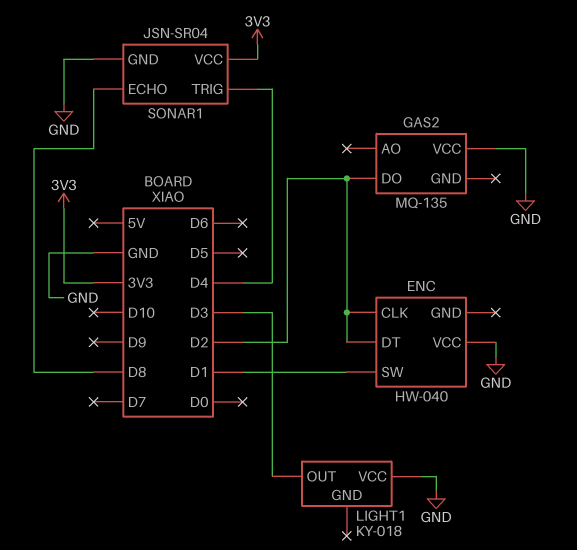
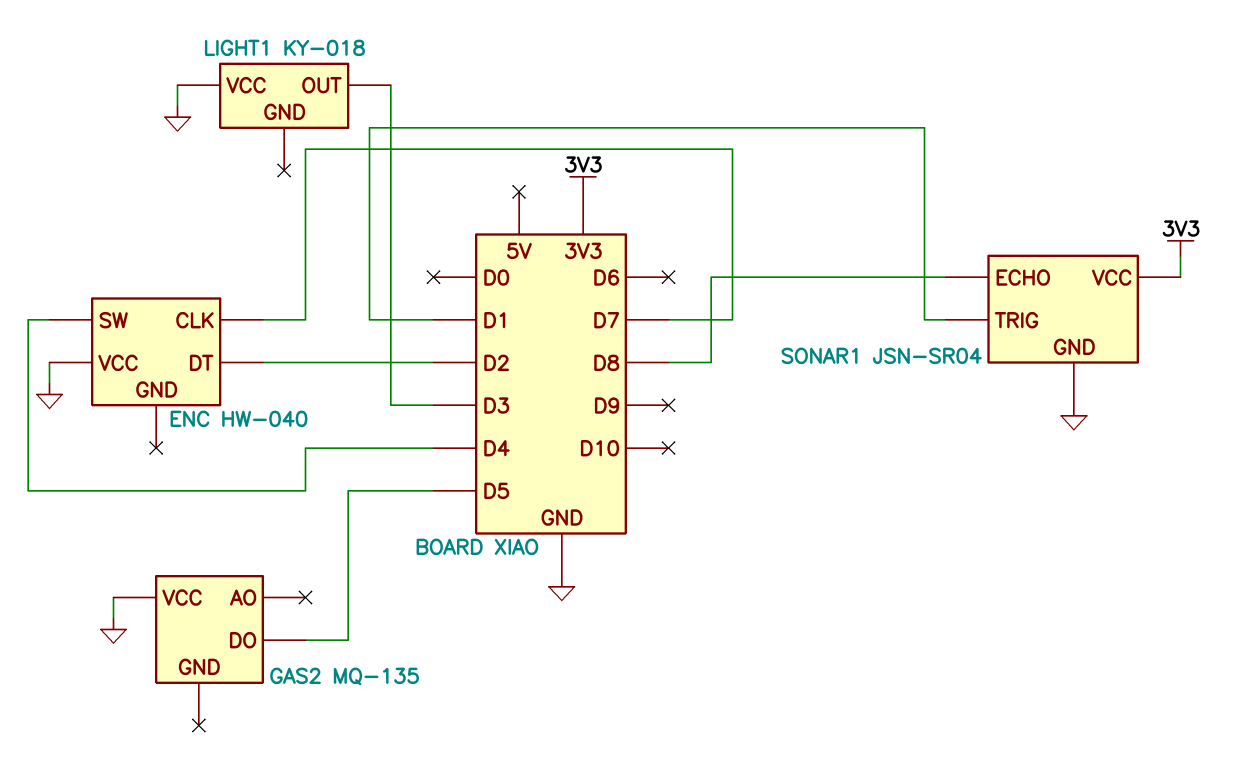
ENC pin CLK: D2 -> D7
ENC pin SW: D1 -> D4
GAS2 pin DO: D2 -> D5
SONAR1 pin TRIG: D4 -> D1

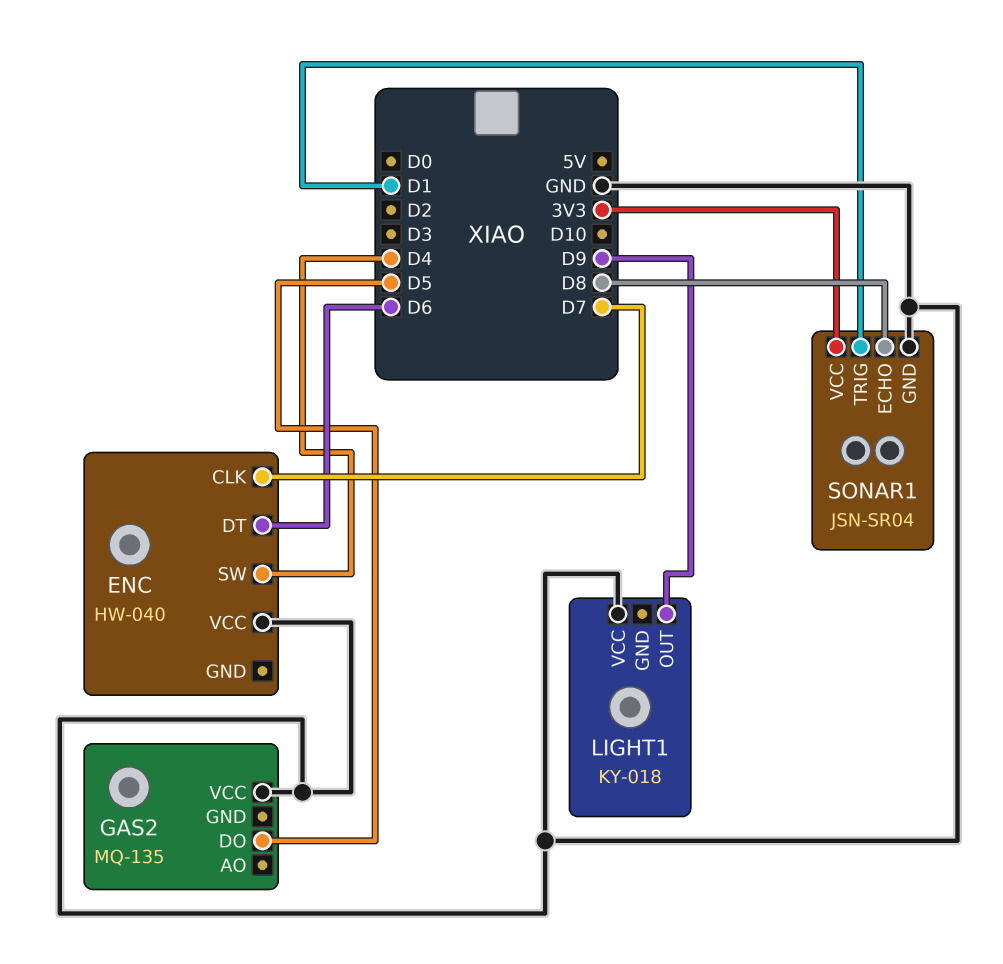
ENC pin DT: D2 -> D6
LIGHT1 pin OUT: D3 -> D9

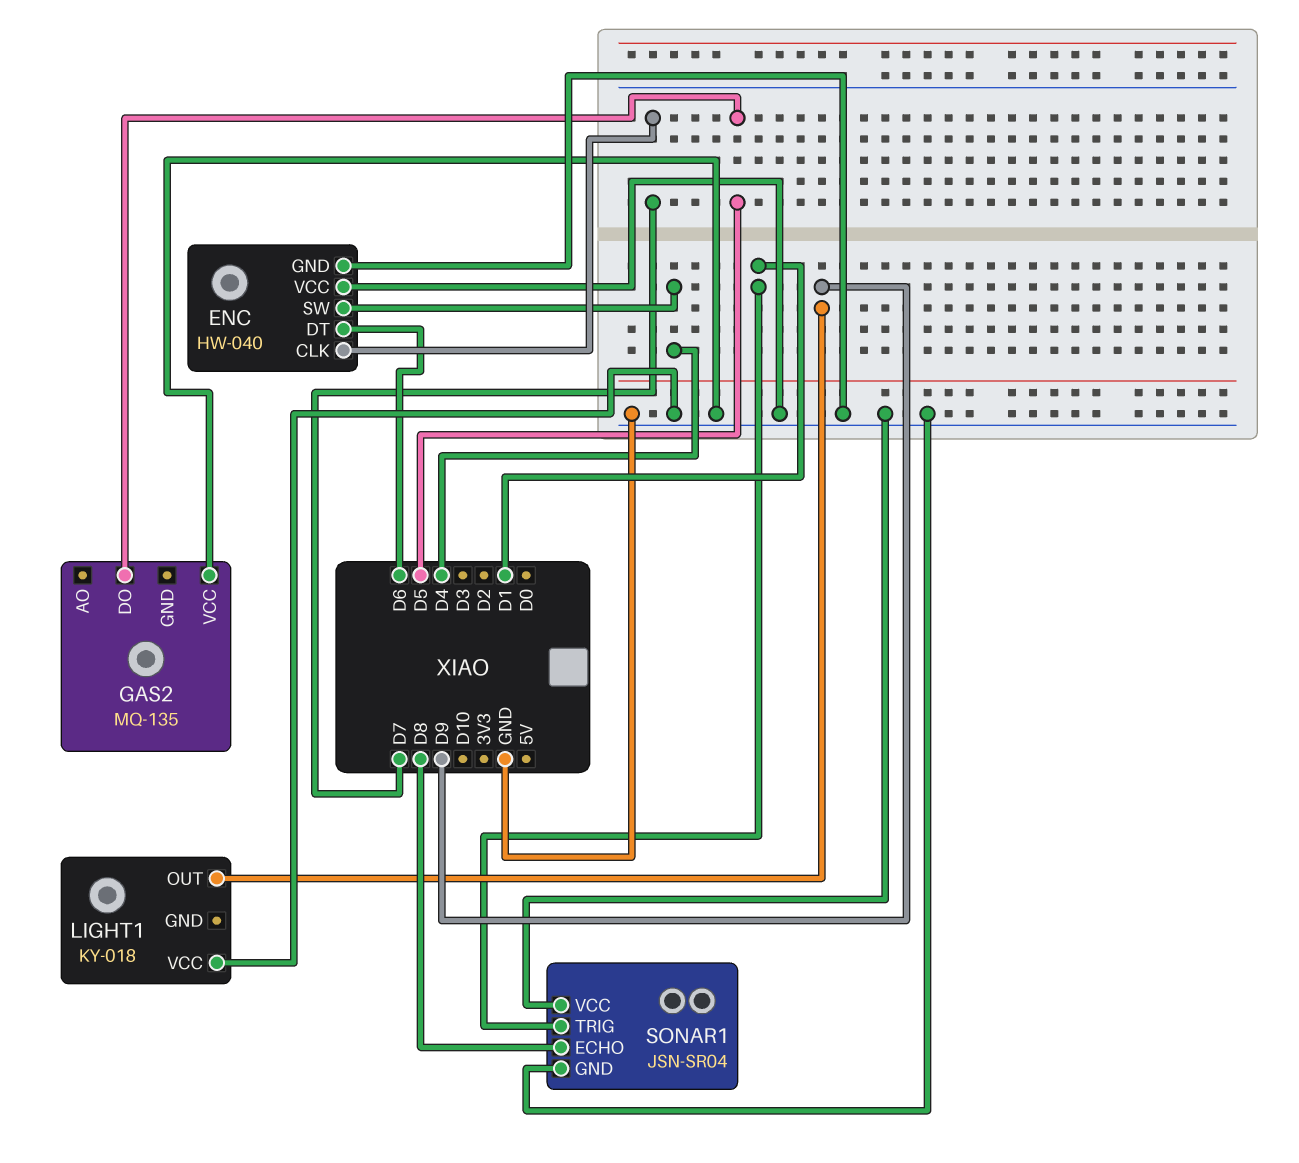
ENC pin GND: none -> GND
SONAR1 pin VCC: 3V3 -> GND

